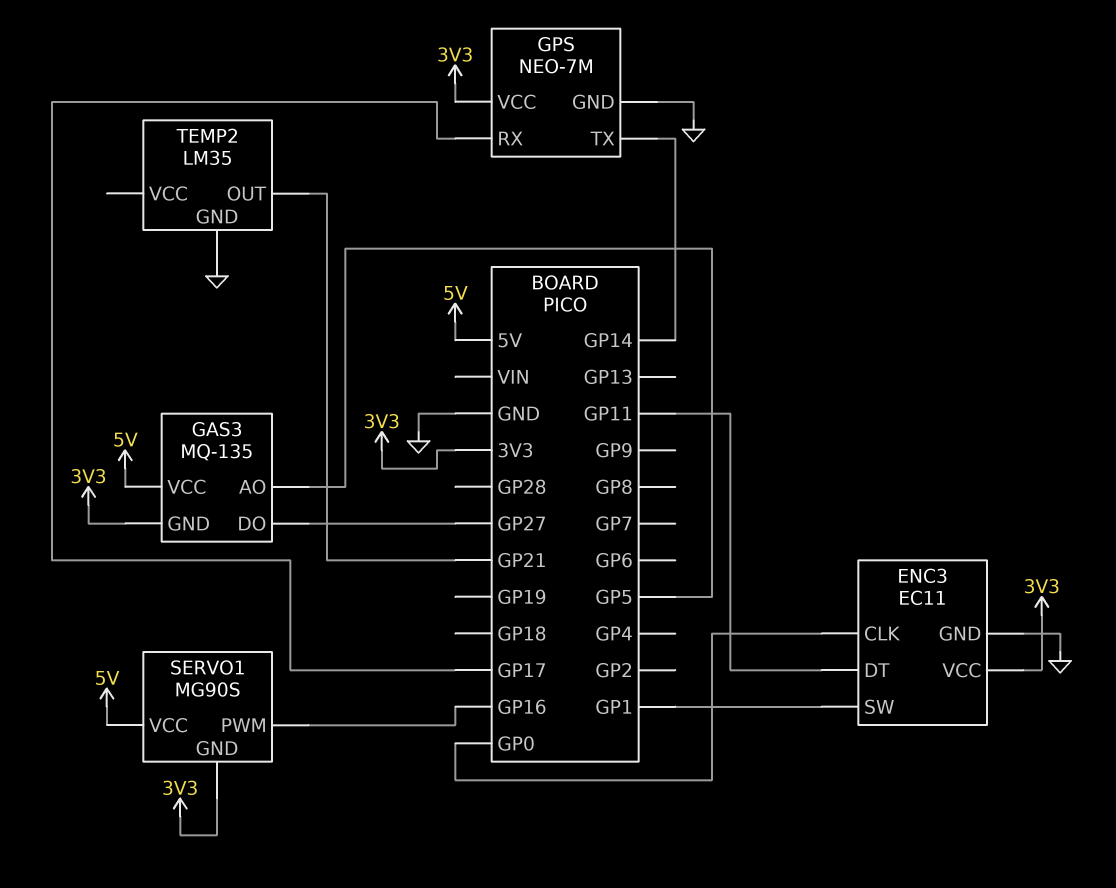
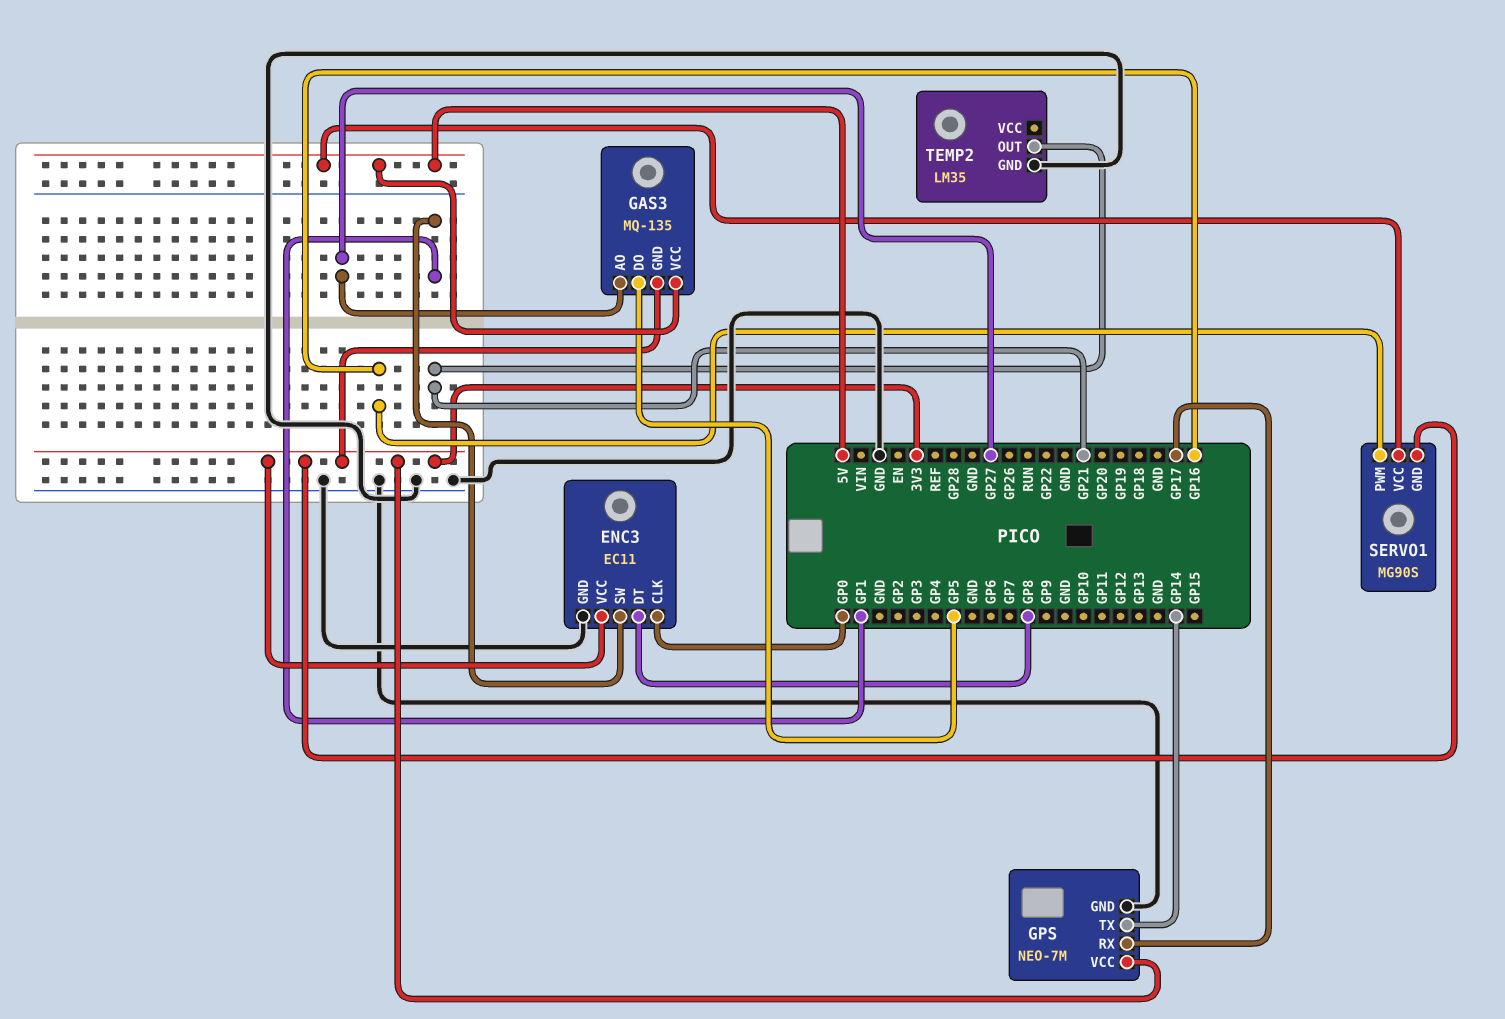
ENC3 pin DT: GP11 -> GP8
GAS3 pin AO: GP5 -> GP27
GAS3 pin DO: GP27 -> GP5

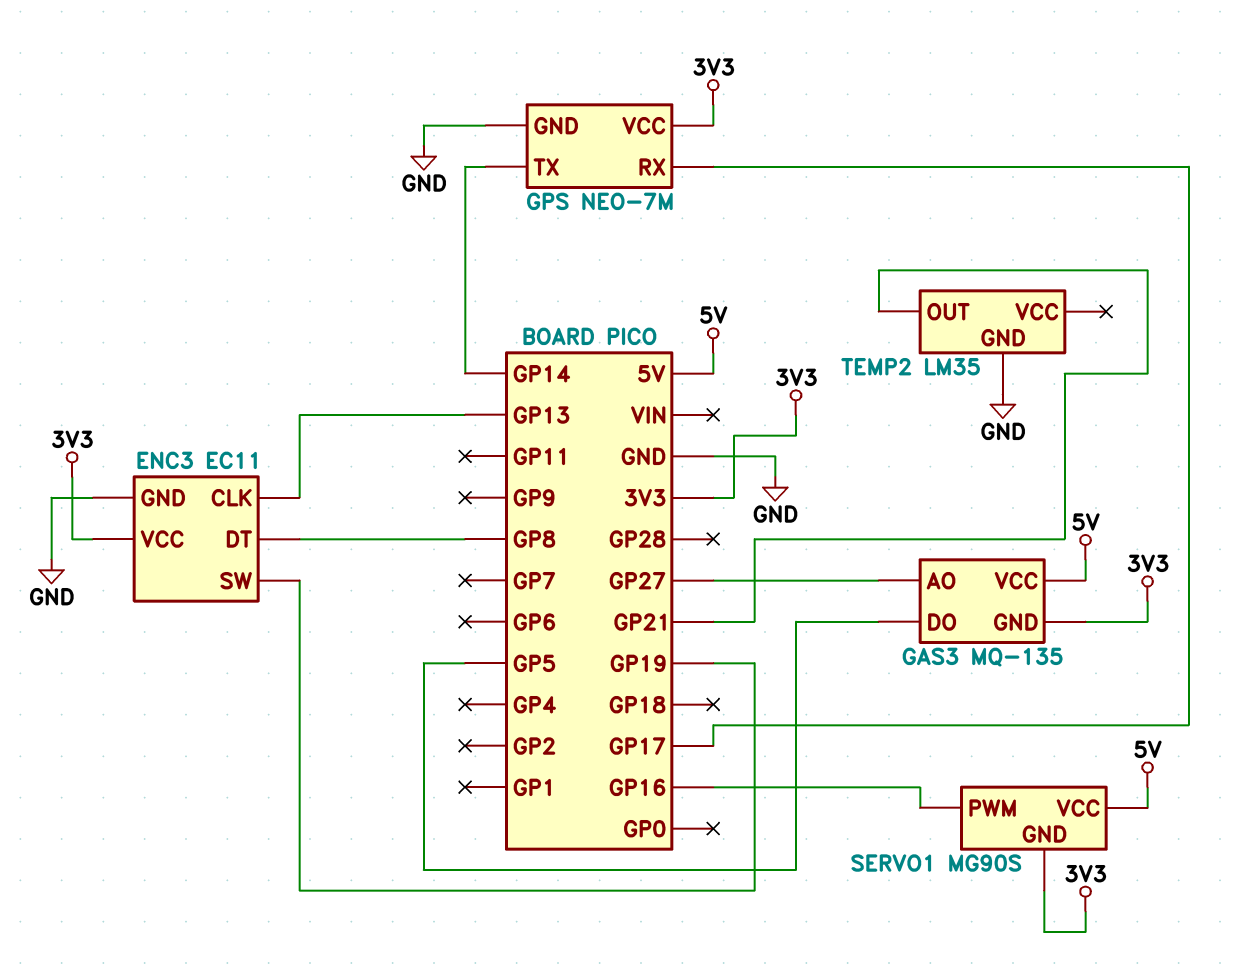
ENC3 pin CLK: GP0 -> GP13
ENC3 pin SW: GP1 -> GP19

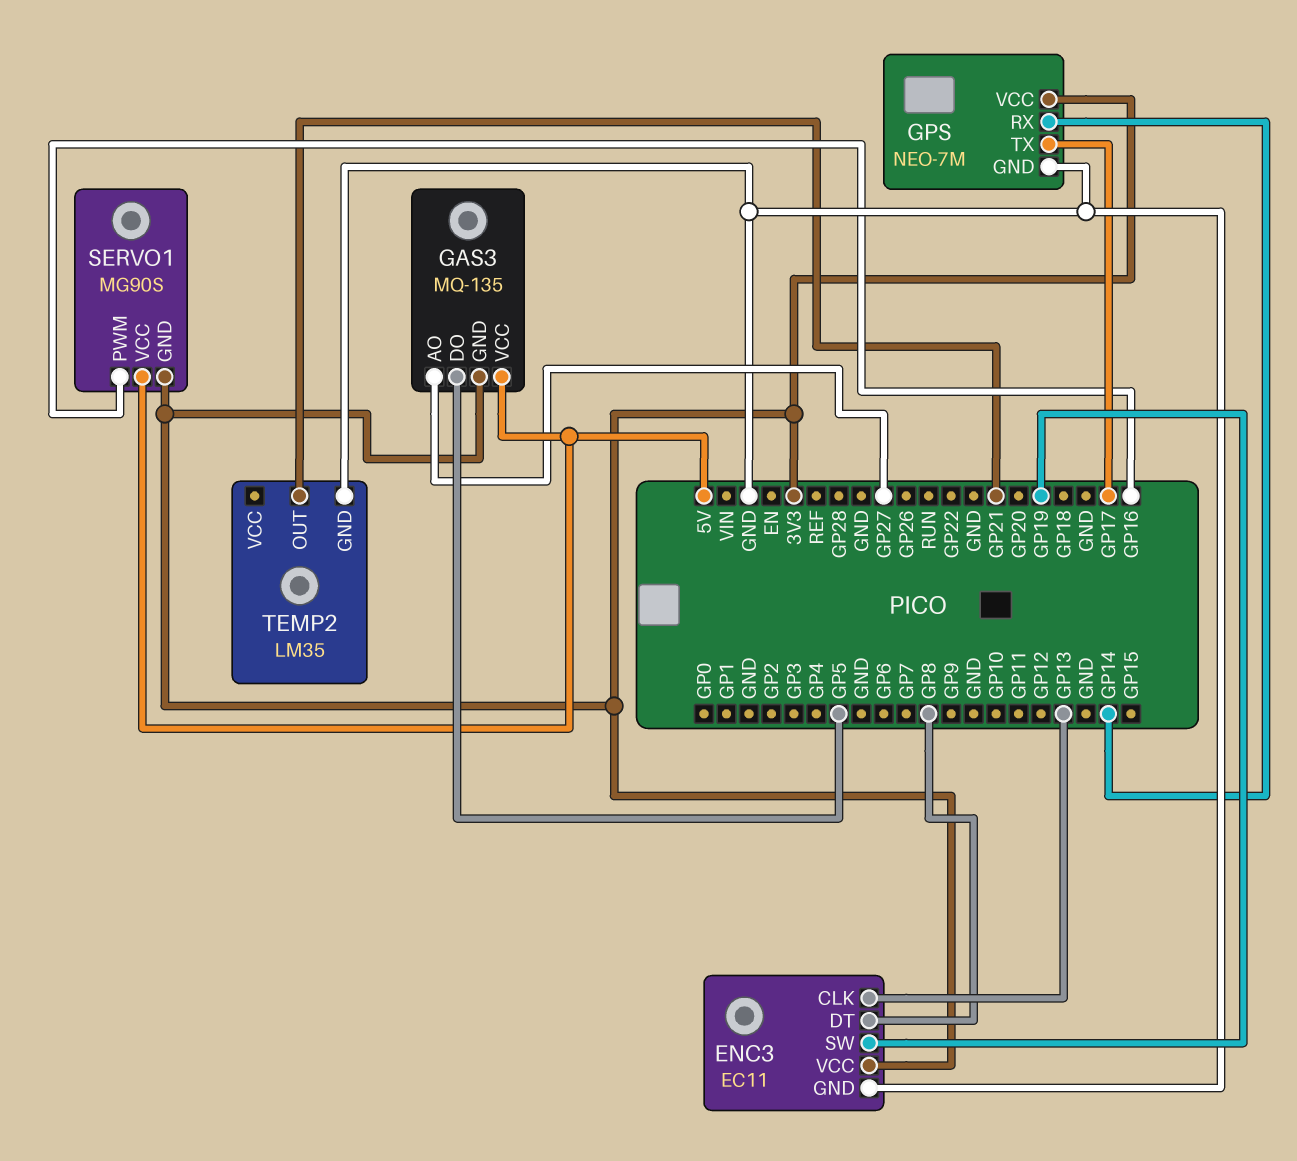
GPS pin RX: GP17 -> GP14
GPS pin TX: GP14 -> GP17

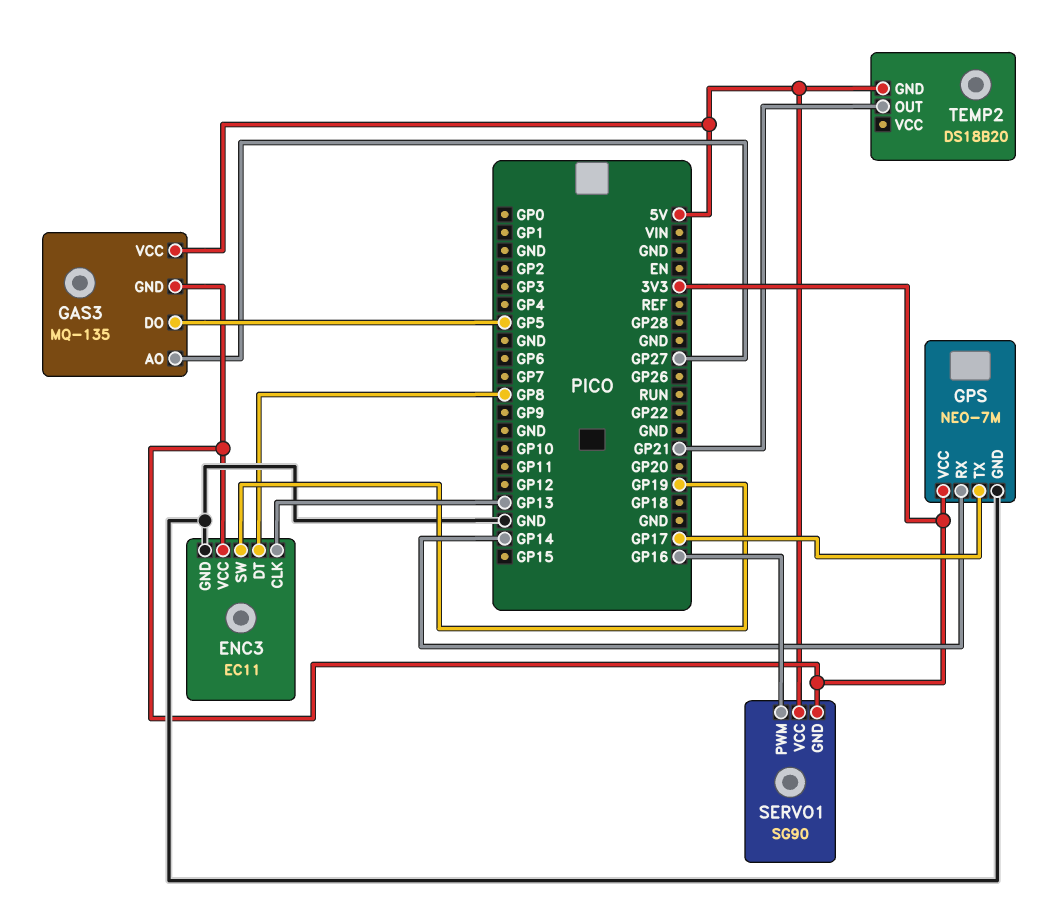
SERVO1: MG90S -> SG90
TEMP2: LM35 -> DS18B20
TEMP2 pin GND: GND -> 5V

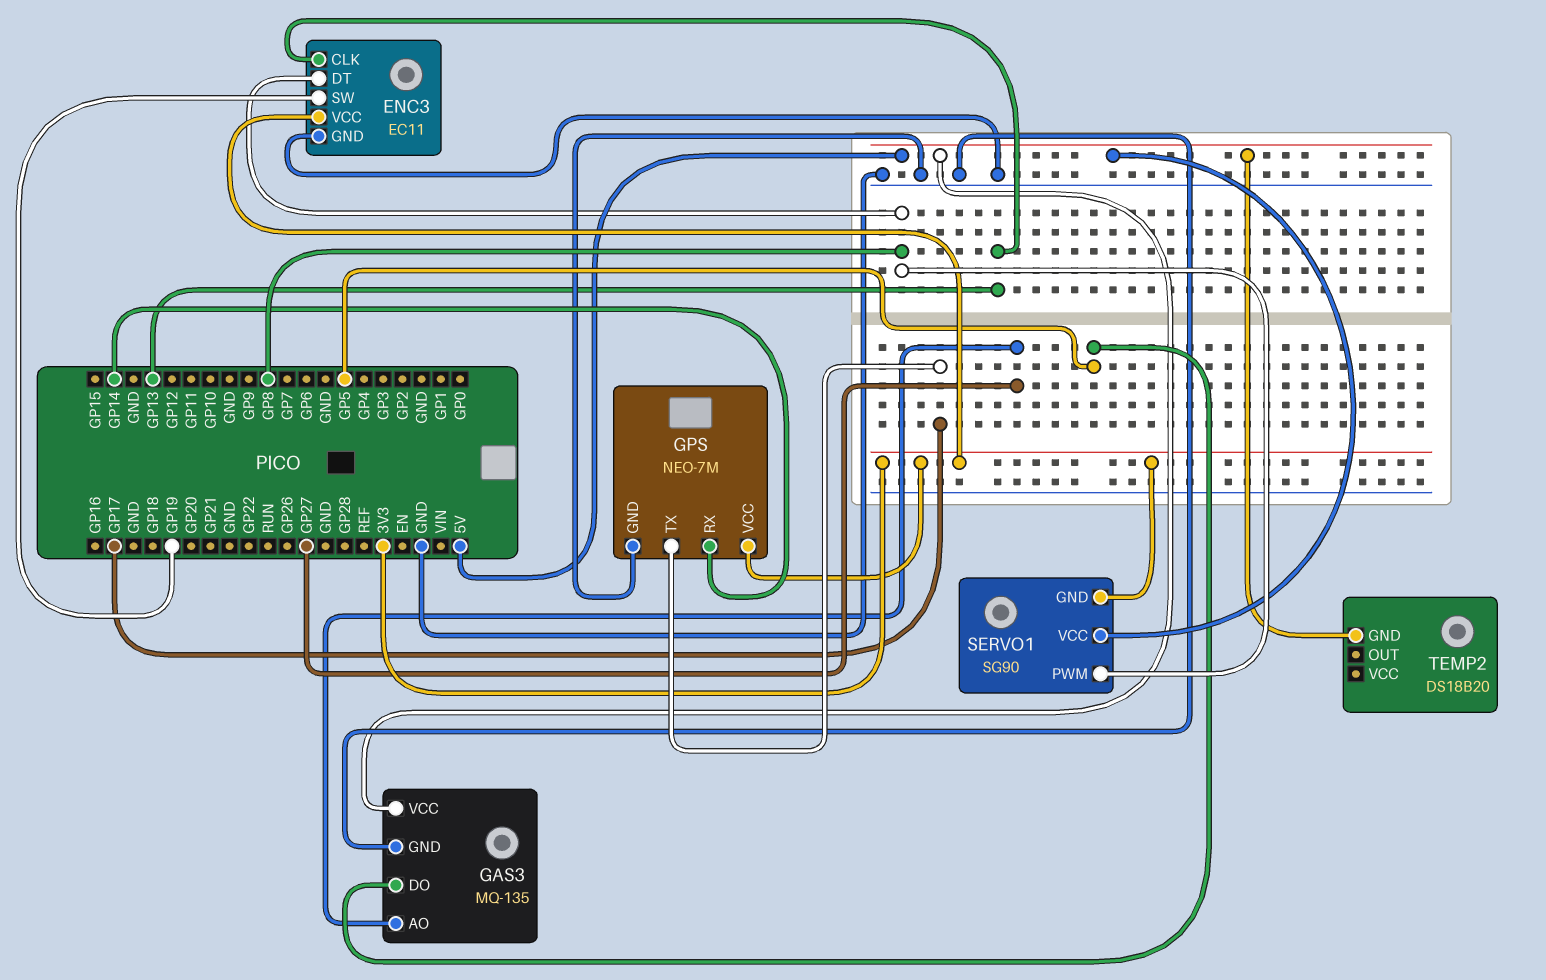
GAS3 pin GND: 3V3 -> GND
SERVO1 pin PWM: GP16 -> GP8
TEMP2 pin OUT: GP21 -> none

